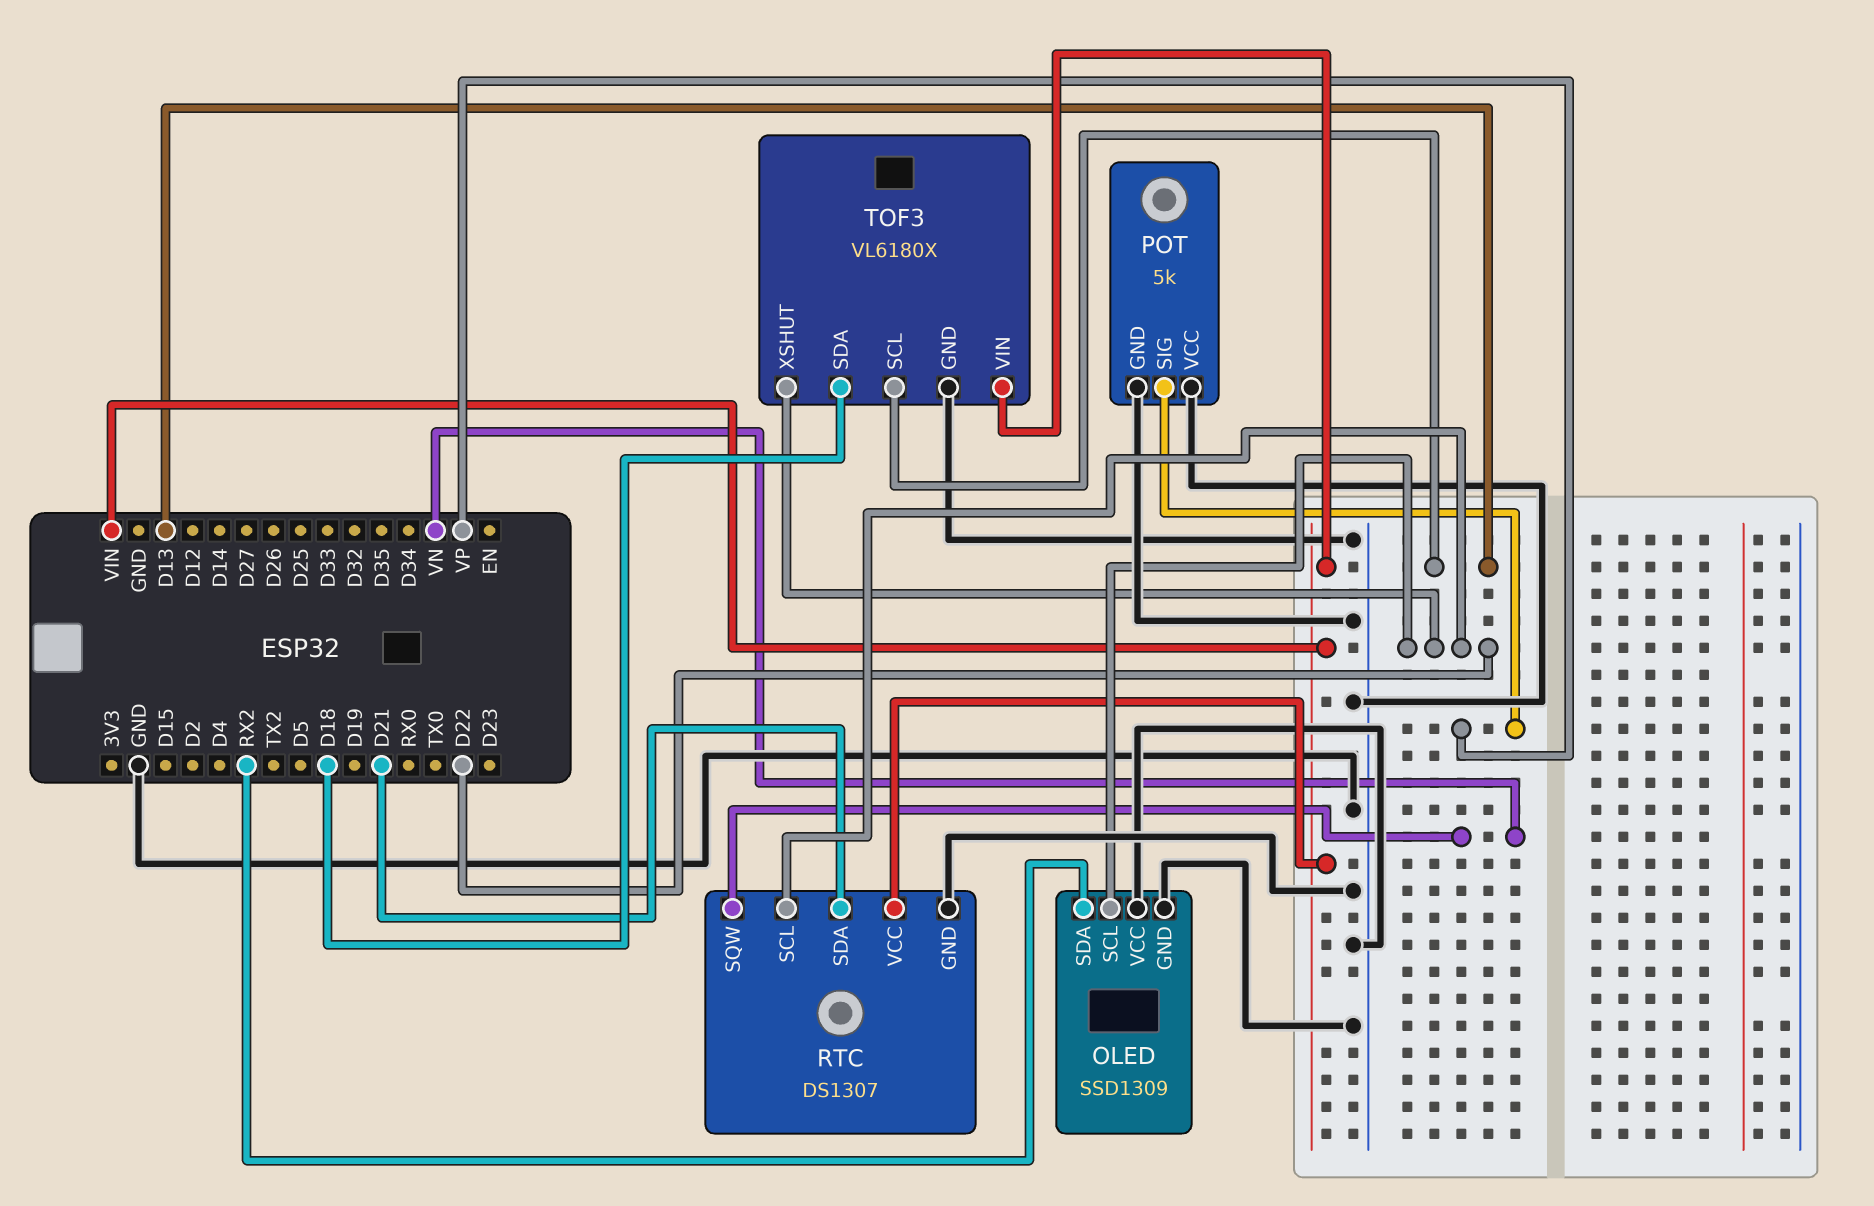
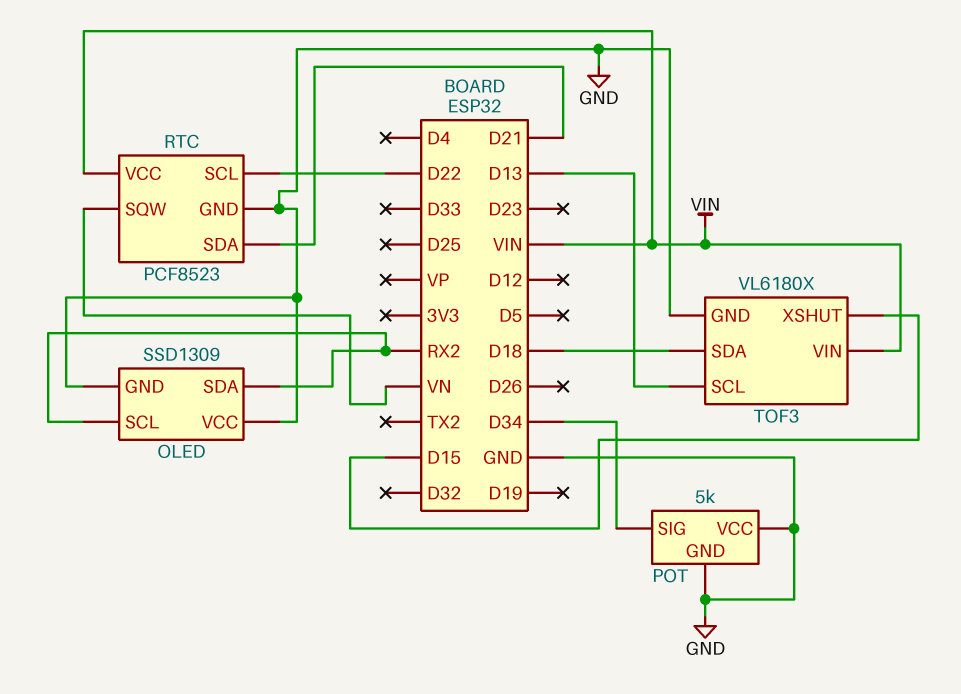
OLED pin SCL: D22 -> RX2
POT pin SIG: VP -> D34
RTC: DS1307 -> PCF8523
TOF3 pin XSHUT: D22 -> D15

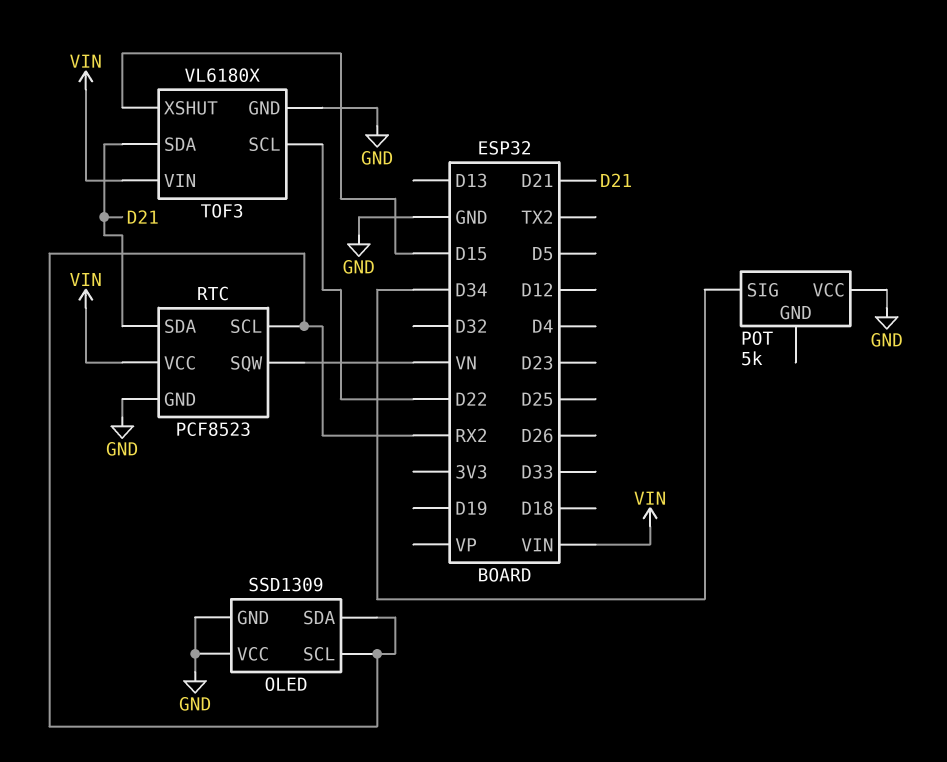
POT pin GND: GND -> none
RTC pin SCL: D22 -> RX2
TOF3 pin SCL: D13 -> D22
TOF3 pin SDA: D18 -> D21

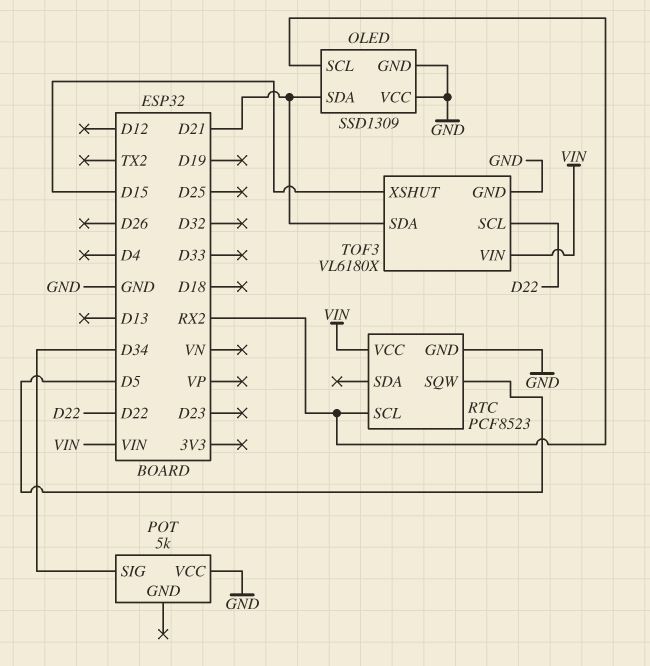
OLED pin SDA: RX2 -> D21
RTC pin SDA: D21 -> none
RTC pin SQW: VN -> D5

